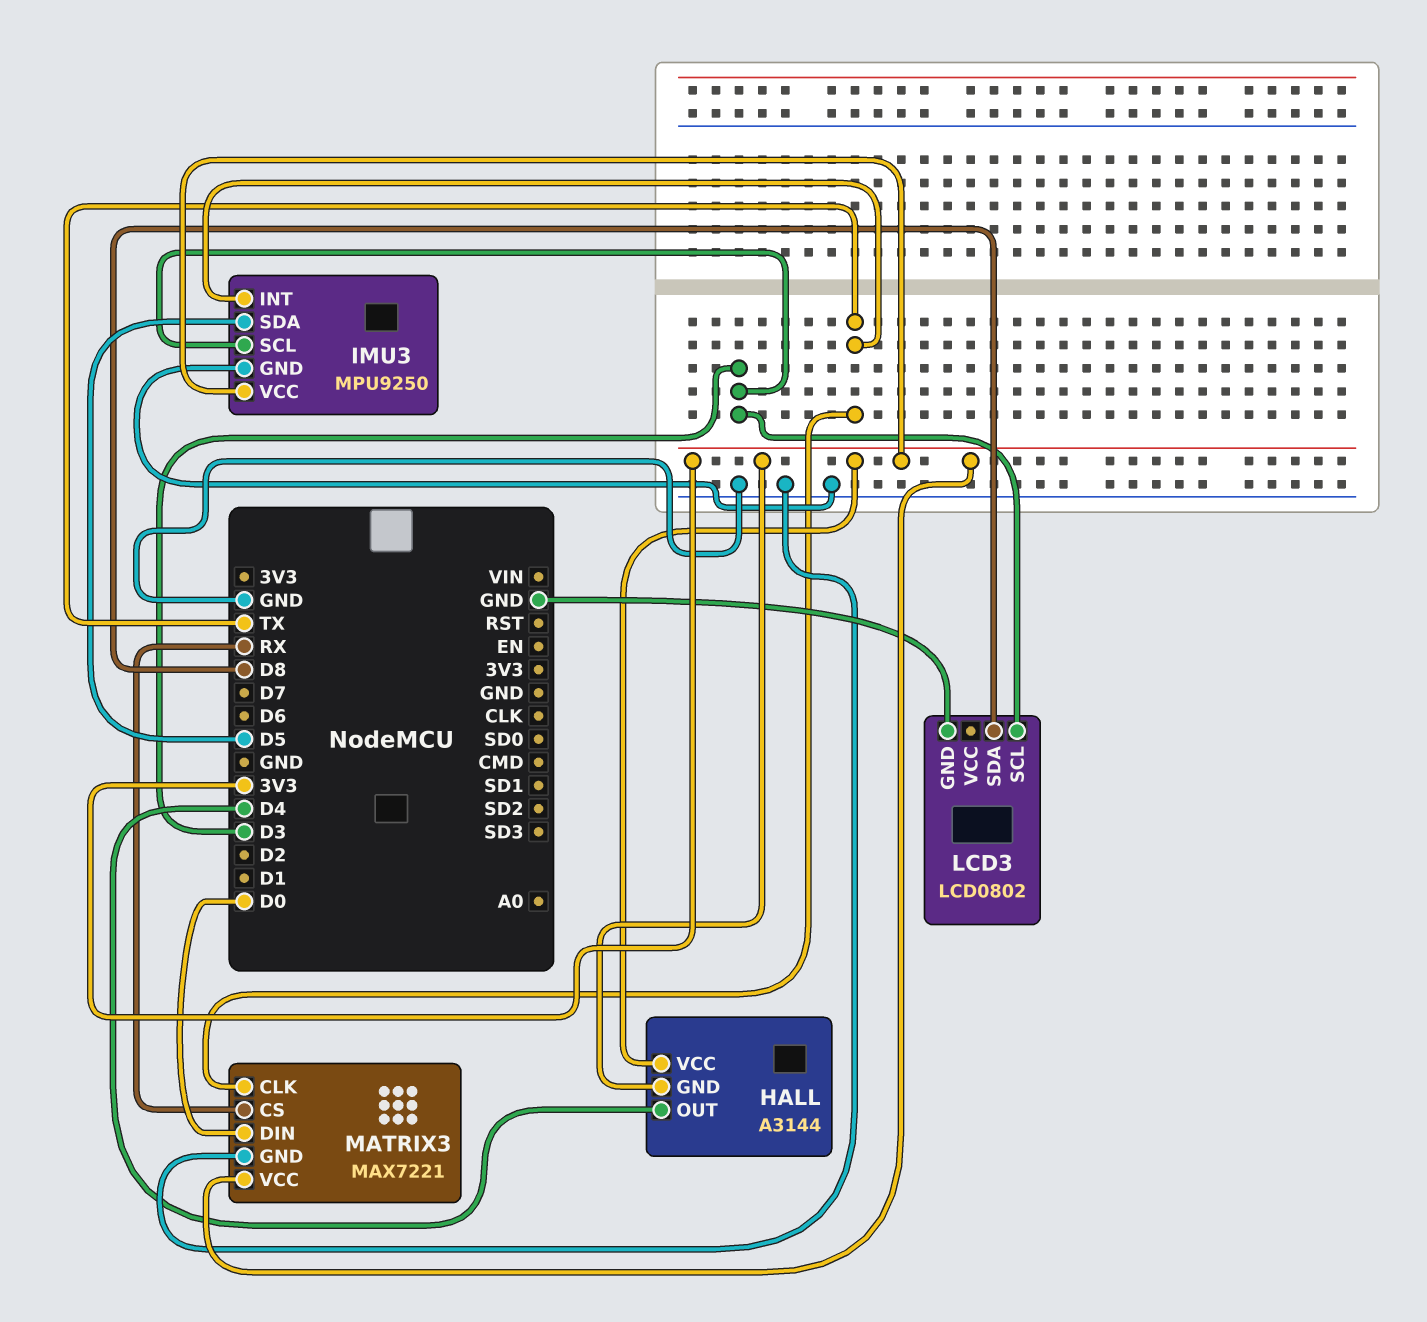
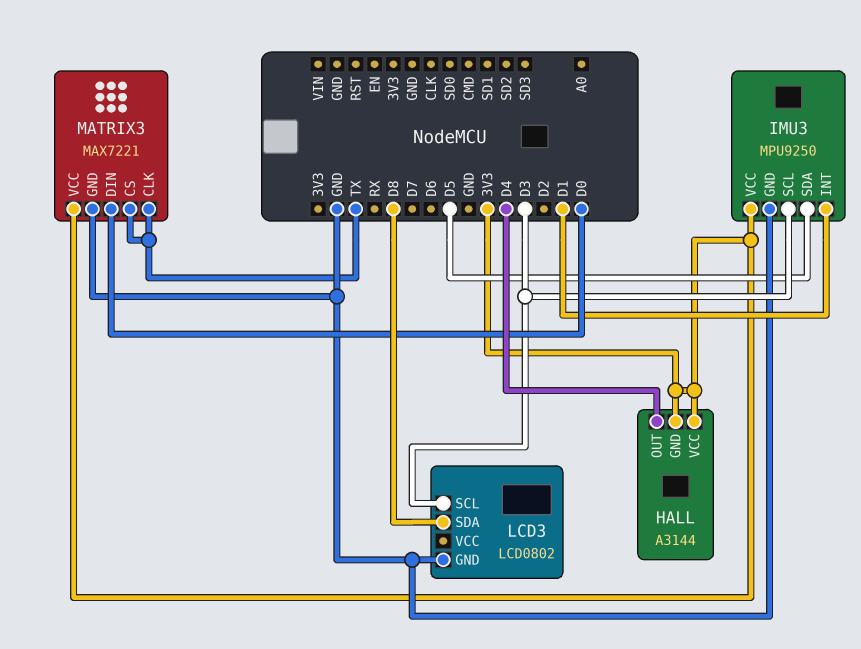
IMU3 pin INT: TX -> D1
MATRIX3 pin CS: RX -> TX

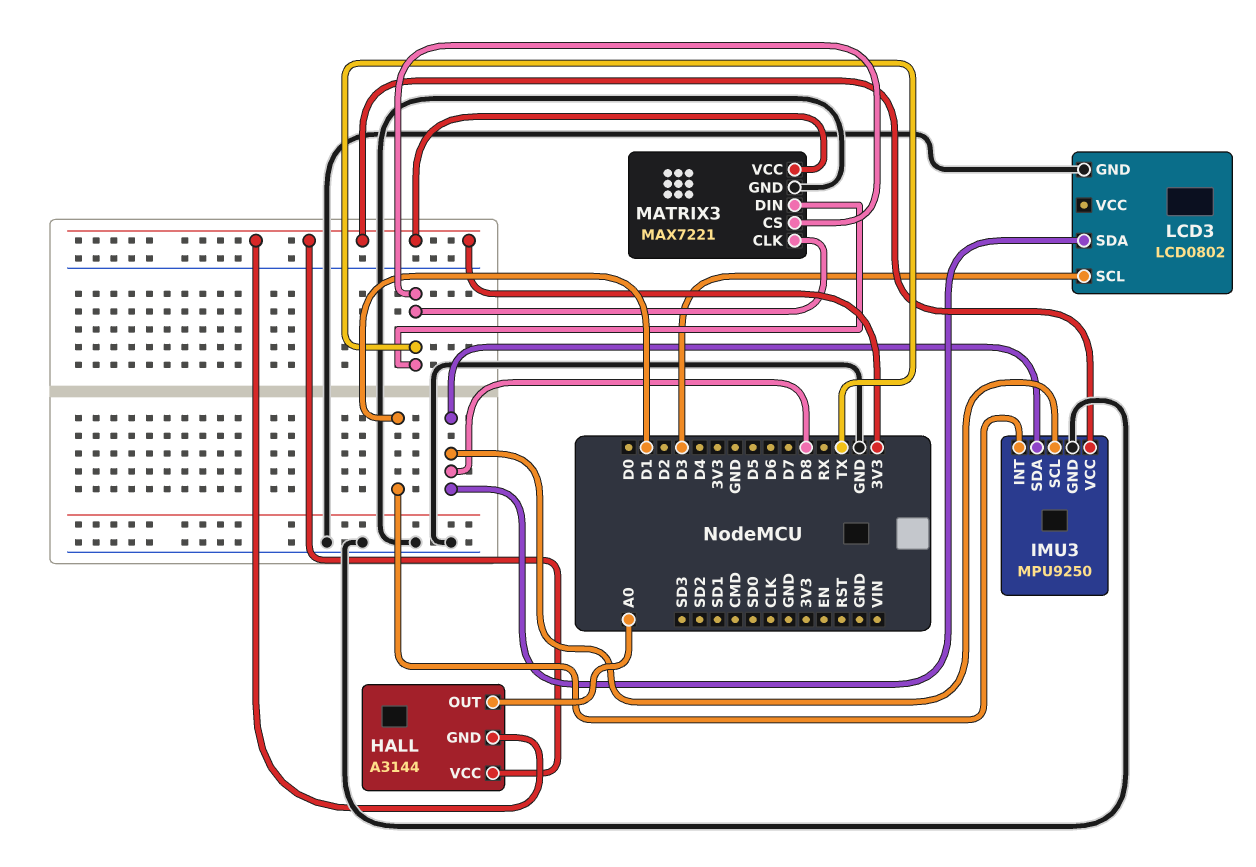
HALL pin OUT: D4 -> A0
IMU3 pin SCL: D3 -> D8
IMU3 pin SDA: D5 -> D8
MATRIX3 pin DIN: D0 -> TX

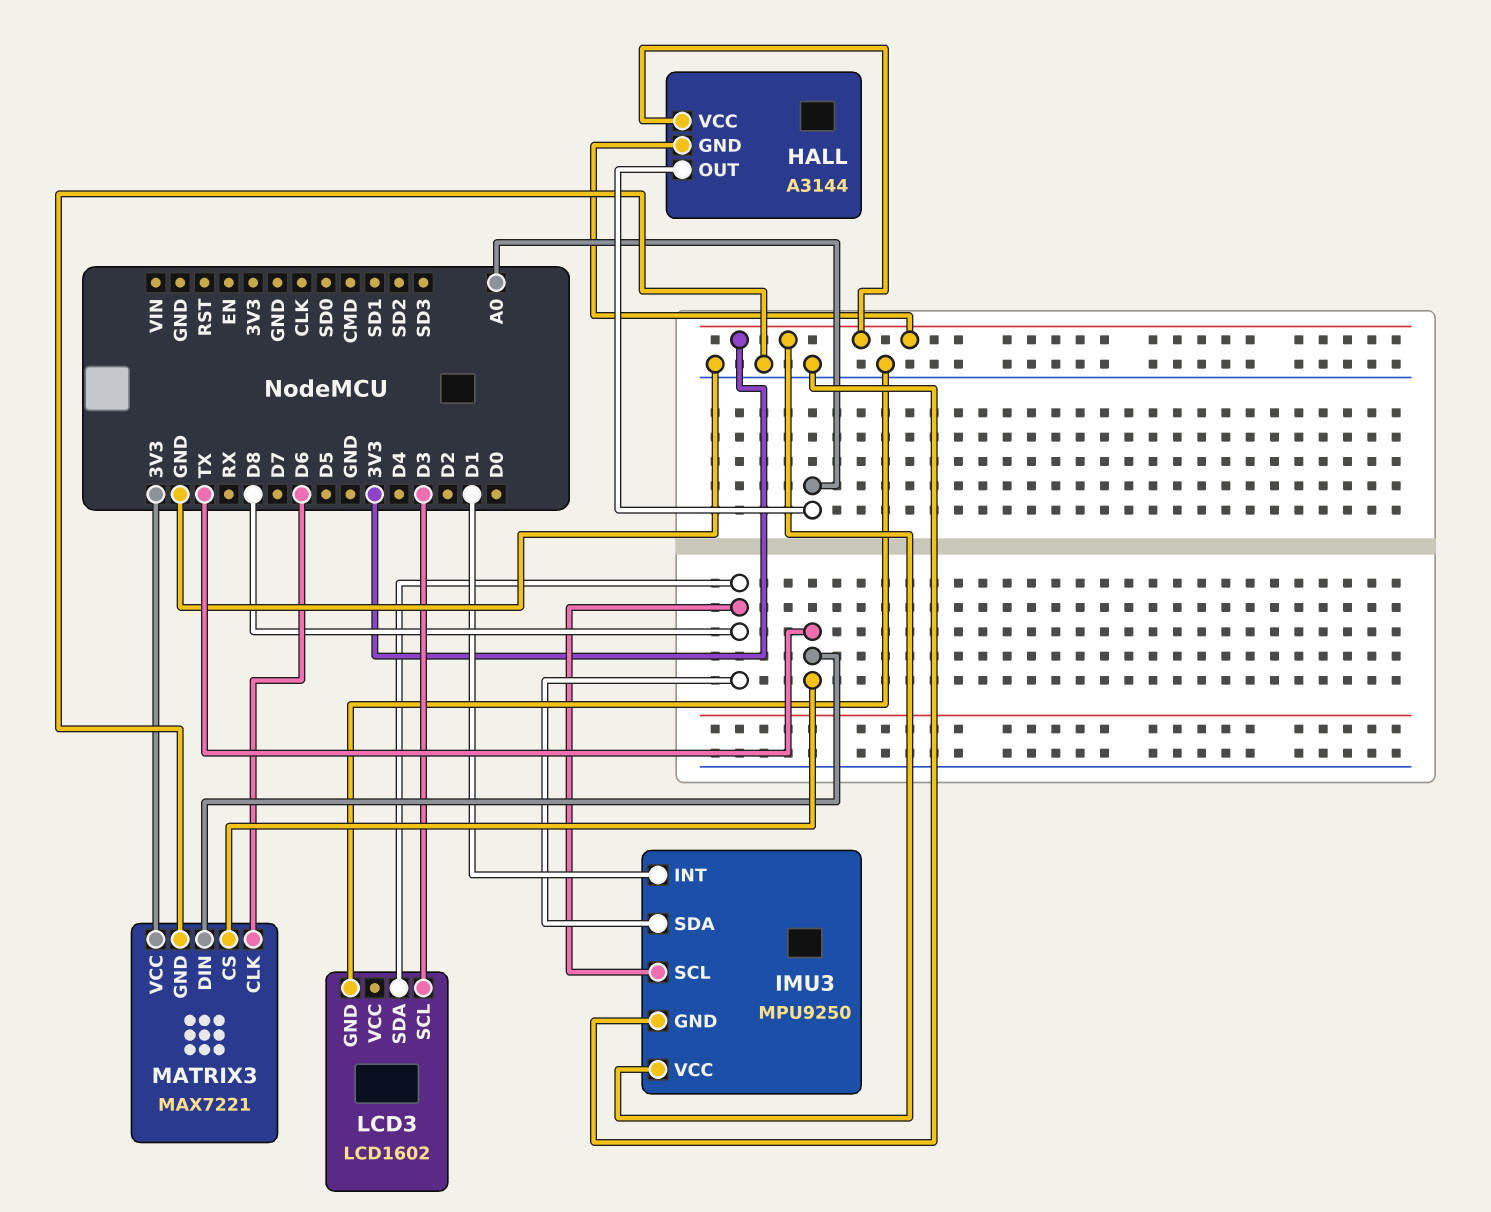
LCD3: LCD0802 -> LCD1602
MATRIX3 pin CLK: TX -> D6

